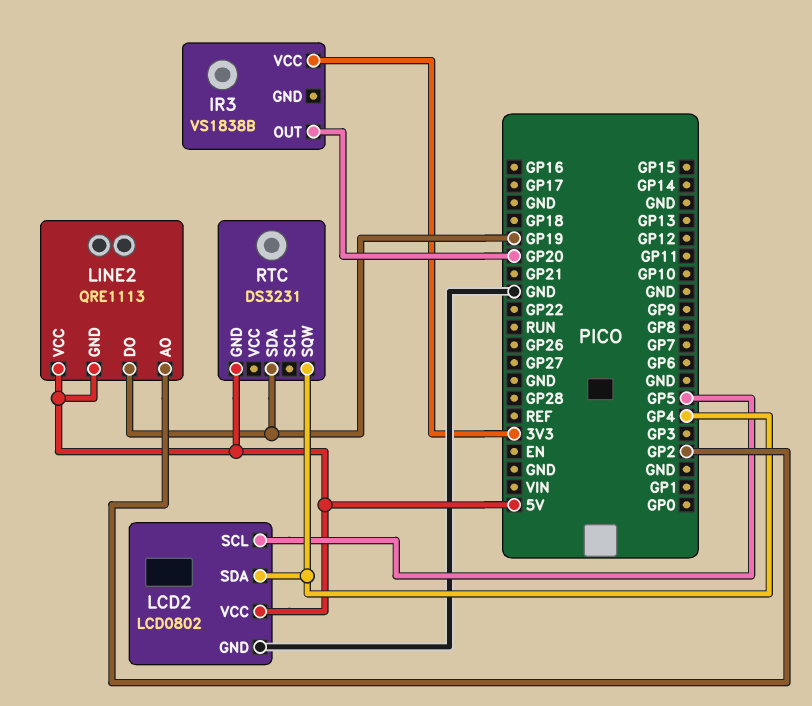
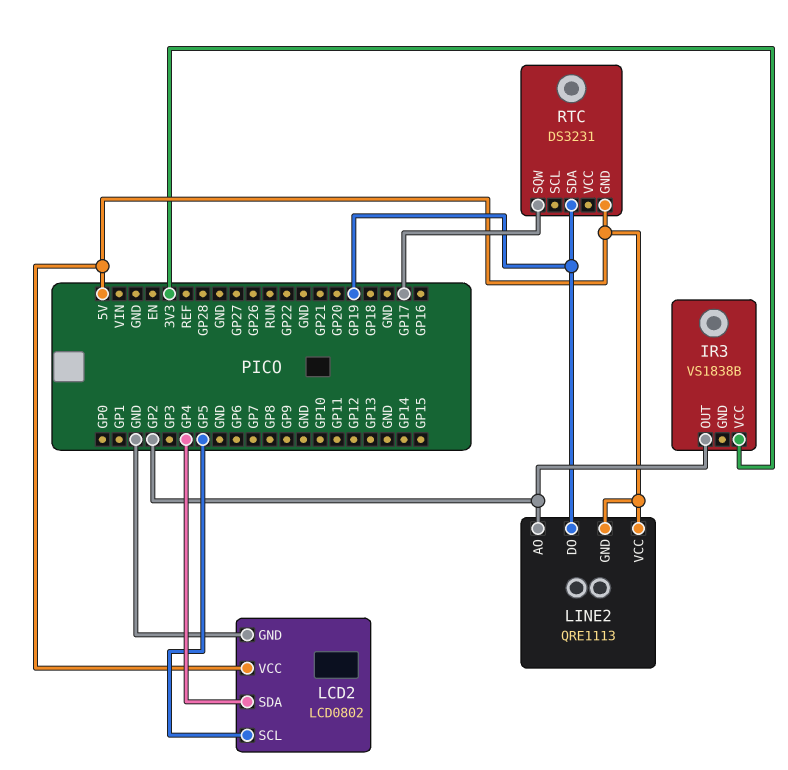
IR3 pin OUT: GP20 -> GP2
RTC pin SQW: GP4 -> GP17

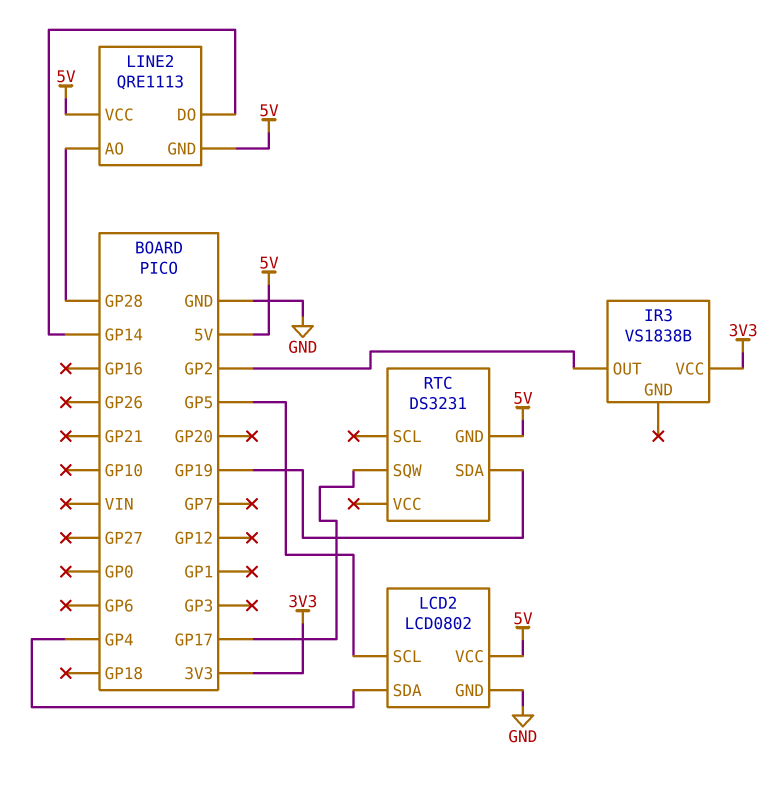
LINE2 pin AO: GP2 -> GP28
LINE2 pin DO: GP19 -> GP14

